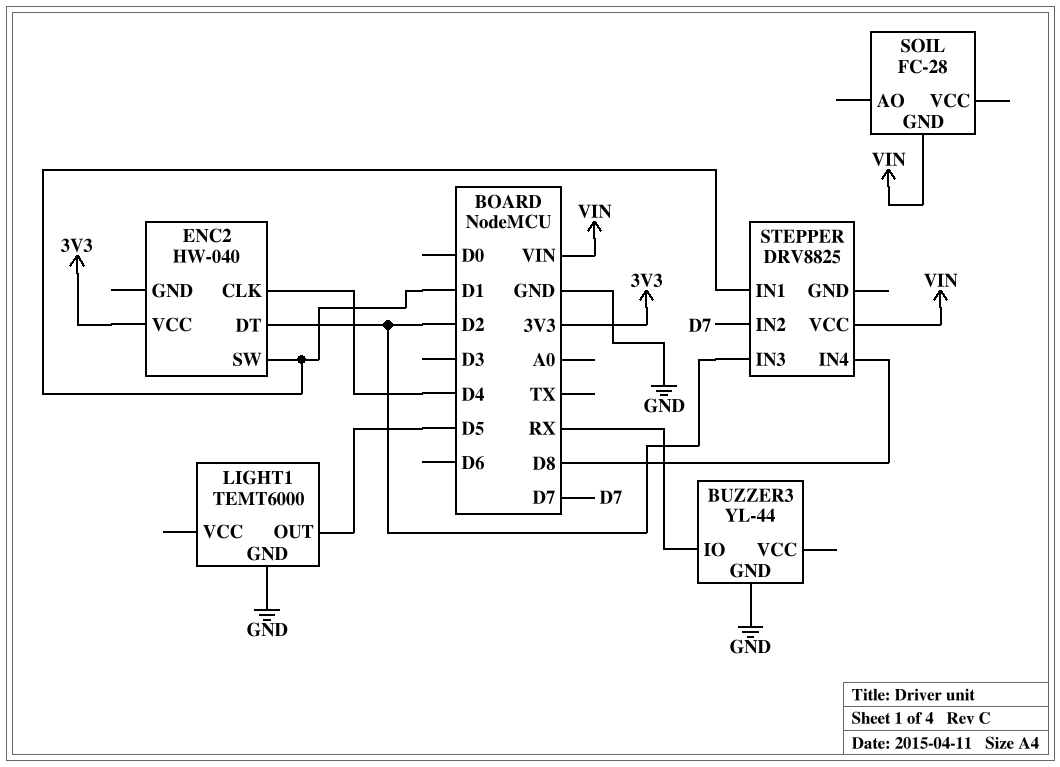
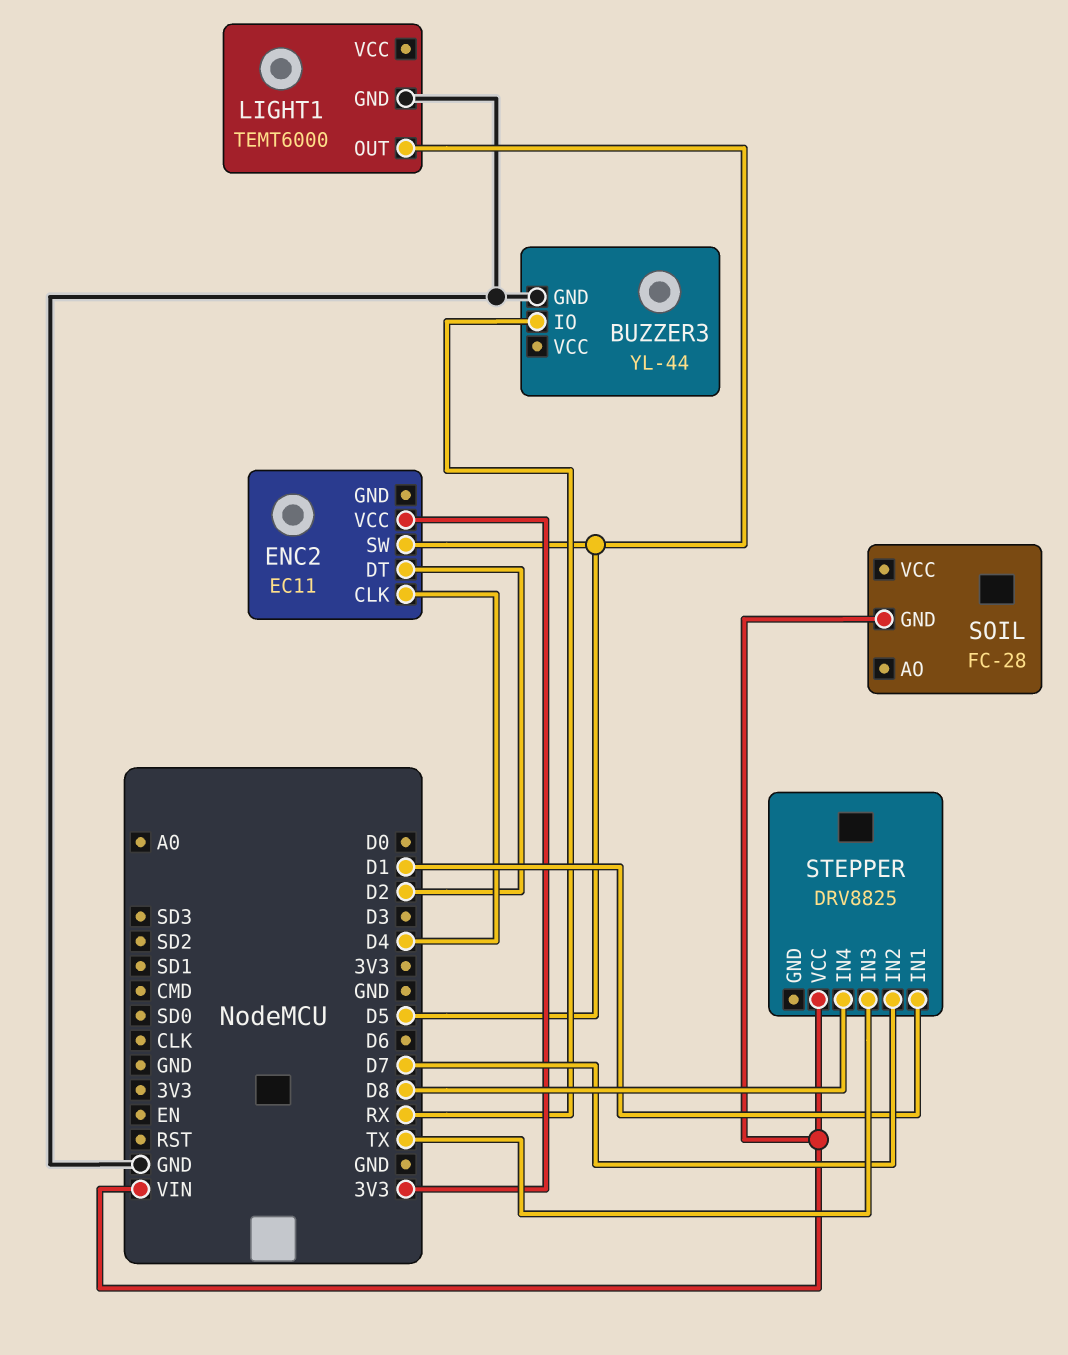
ENC2: HW-040 -> EC11
ENC2 pin SW: D1 -> D5
STEPPER pin IN3: D2 -> TX

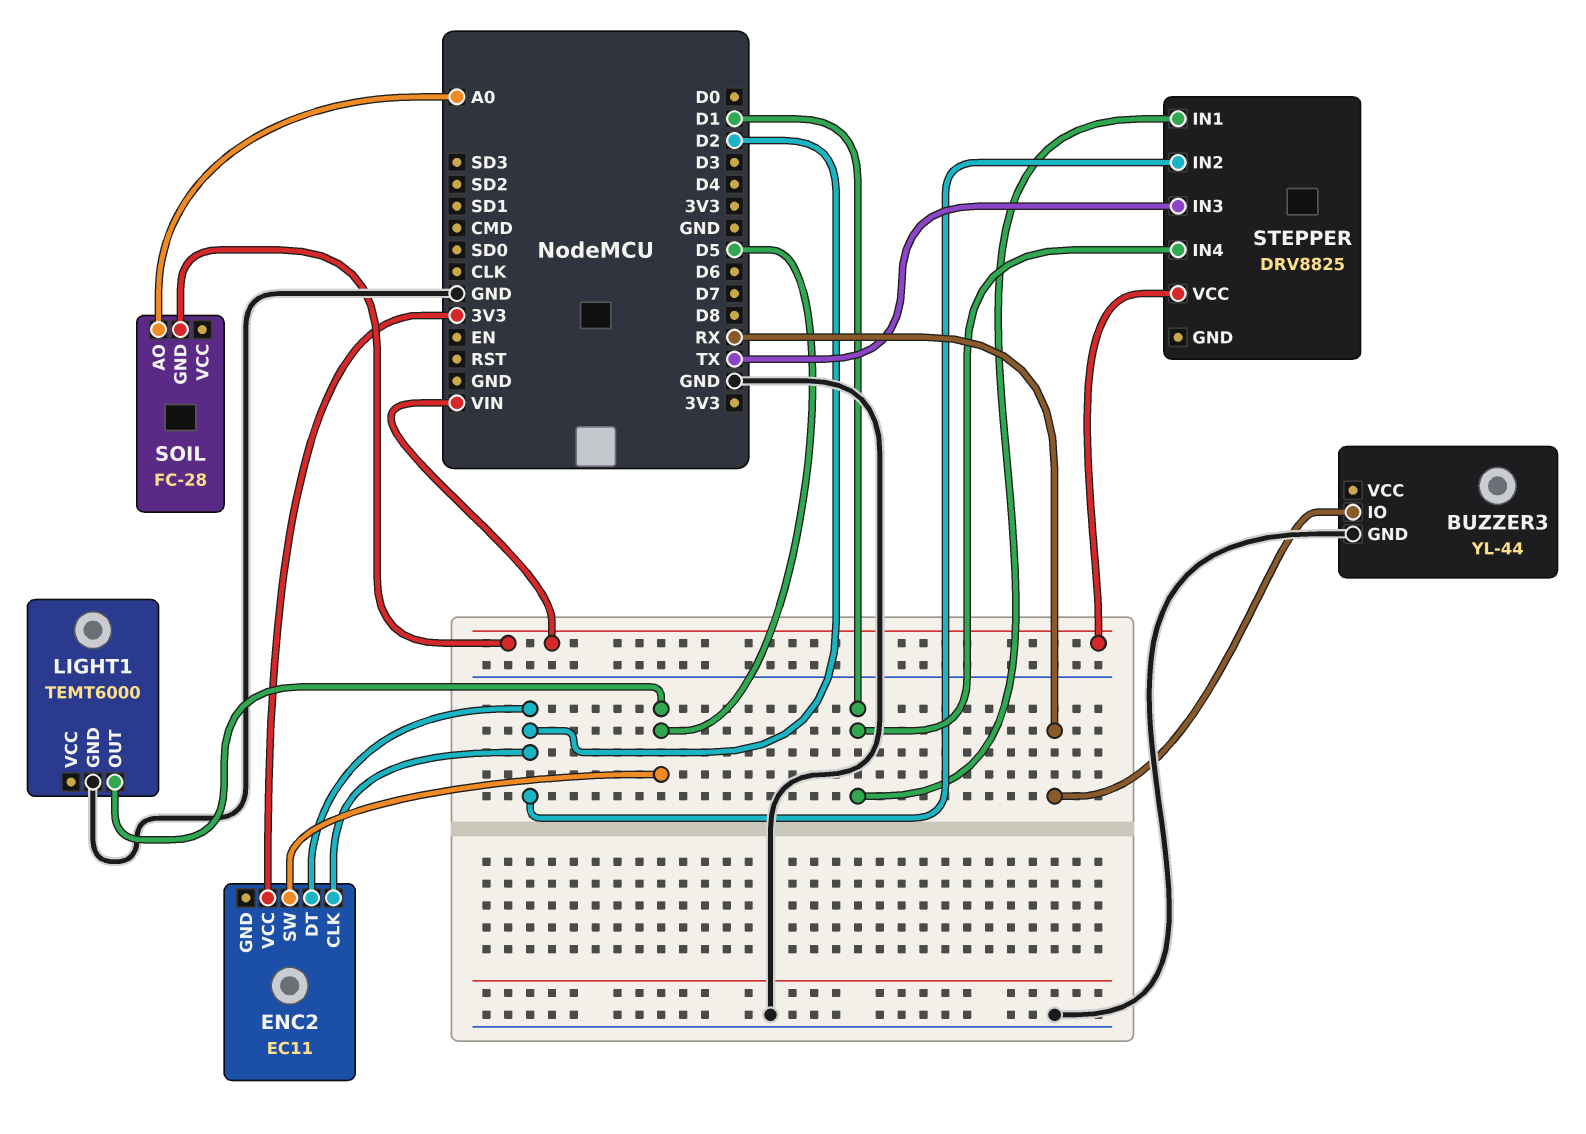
ENC2 pin CLK: D4 -> D2
SOIL pin AO: none -> A0
STEPPER pin IN2: D7 -> D2
STEPPER pin IN4: D8 -> D1

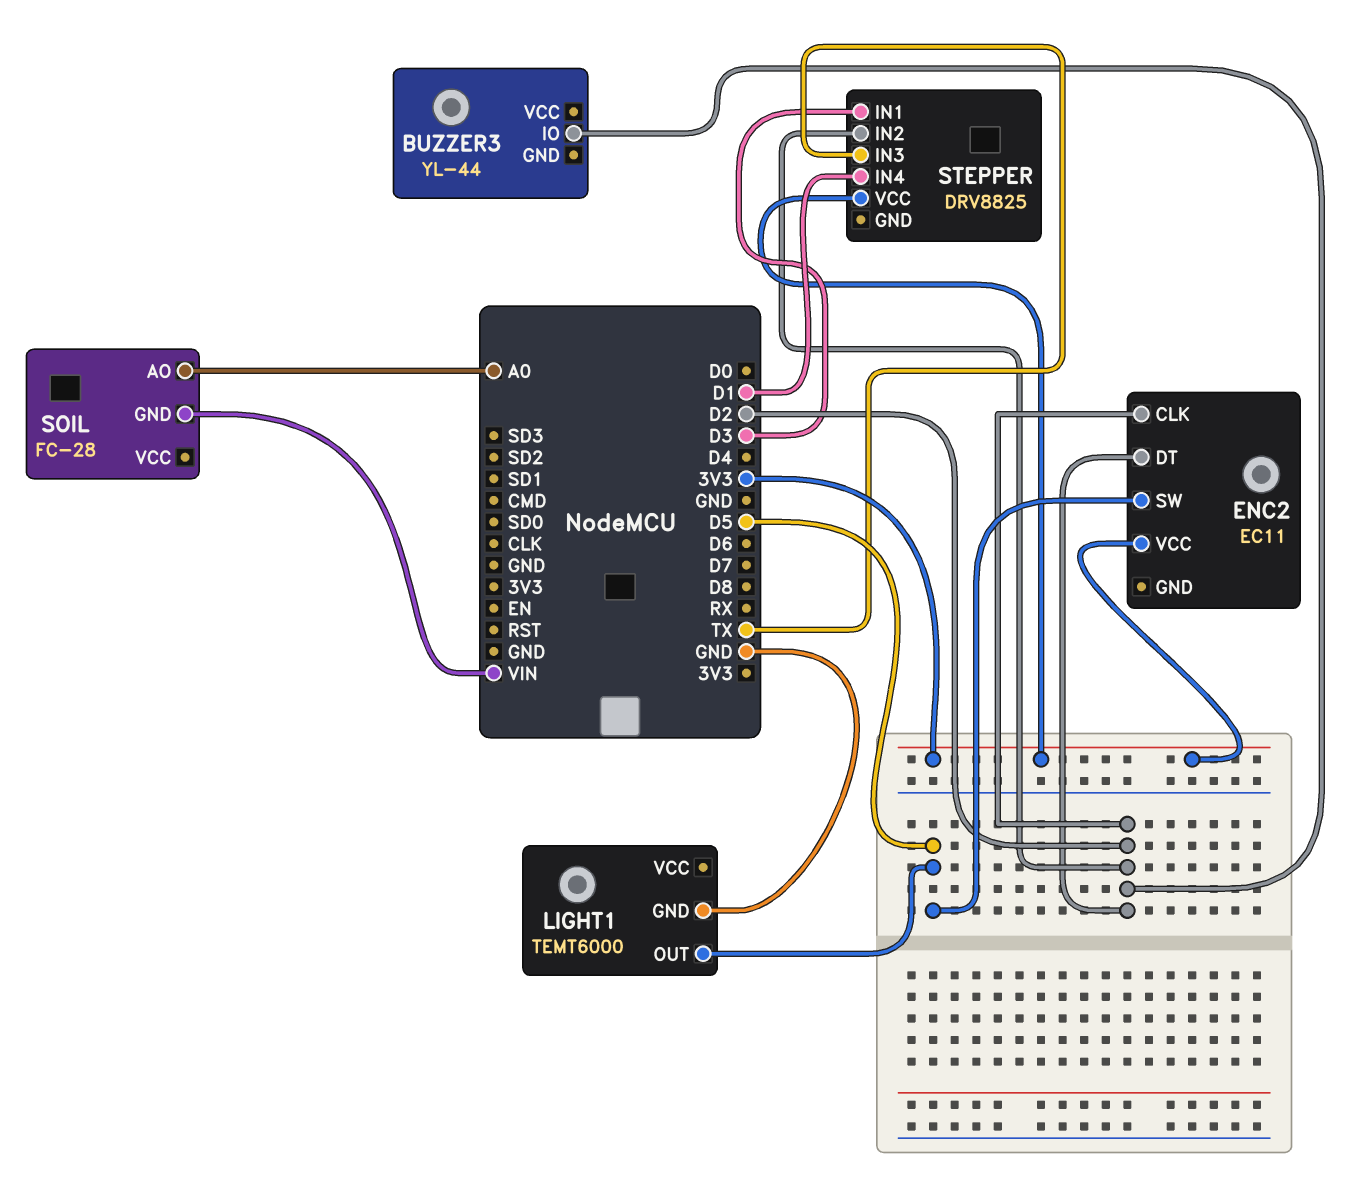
BUZZER3 pin GND: GND -> none
BUZZER3 pin IO: RX -> D2
STEPPER pin IN1: D1 -> D3
STEPPER pin VCC: VIN -> 3V3

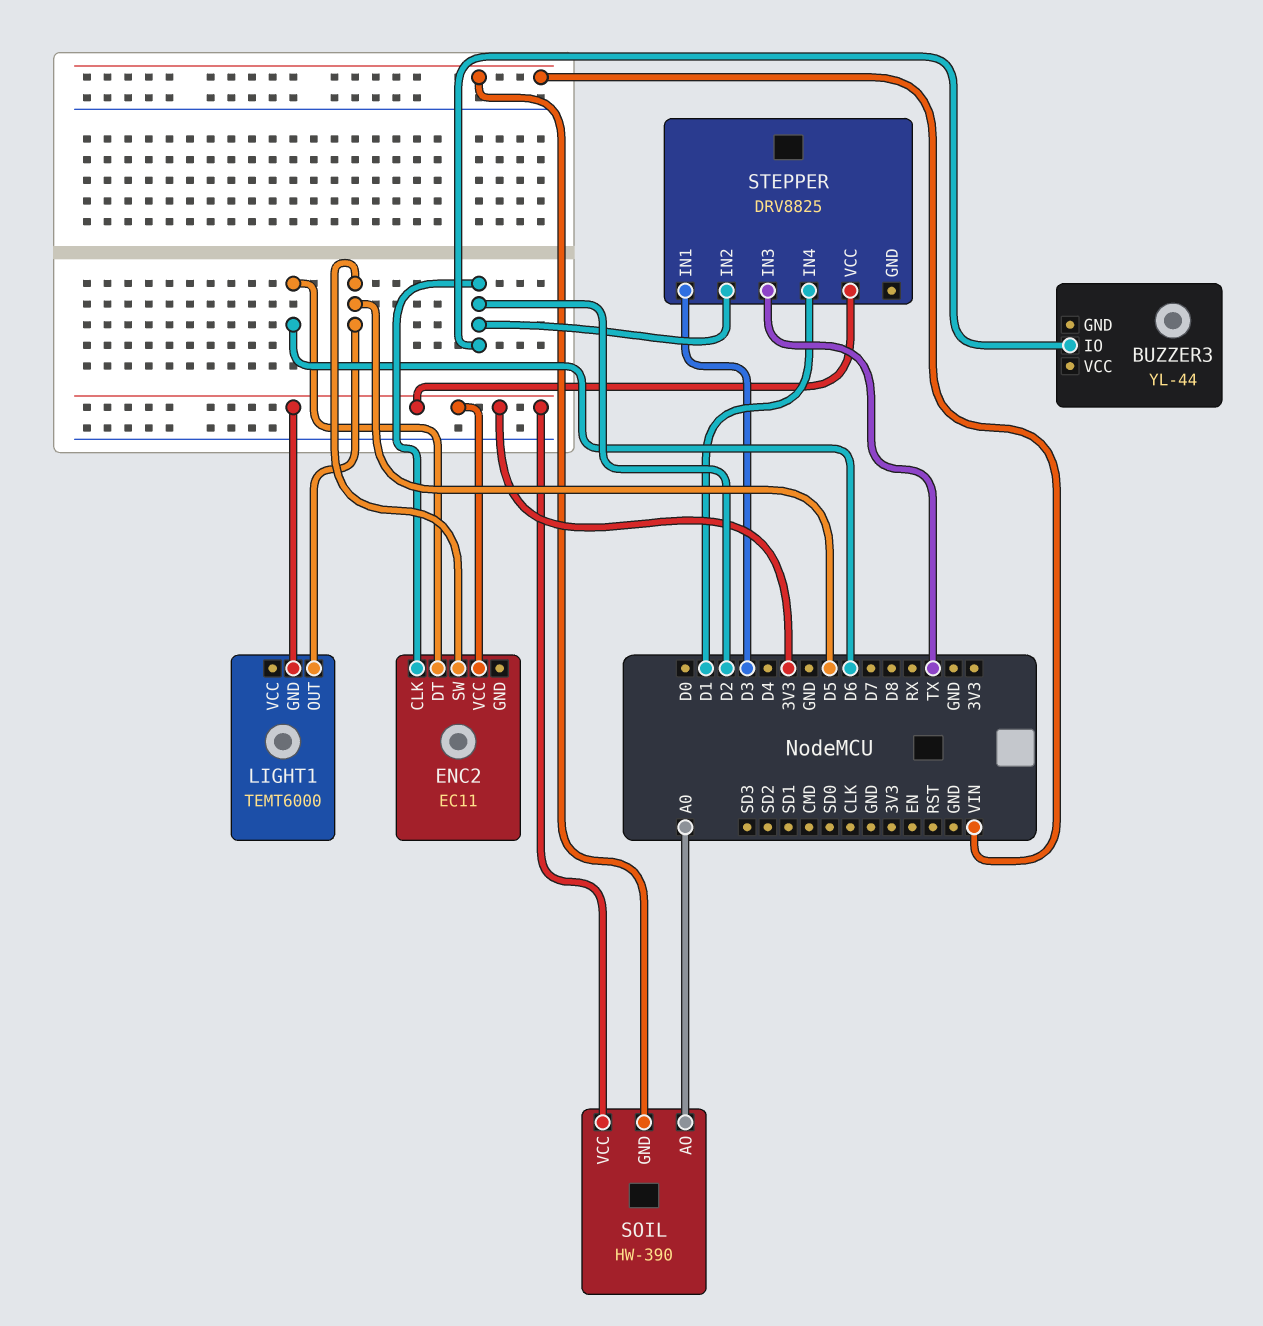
ENC2 pin DT: D2 -> D6
LIGHT1 pin GND: GND -> 3V3
SOIL: FC-28 -> HW-390
SOIL pin VCC: none -> 3V3

